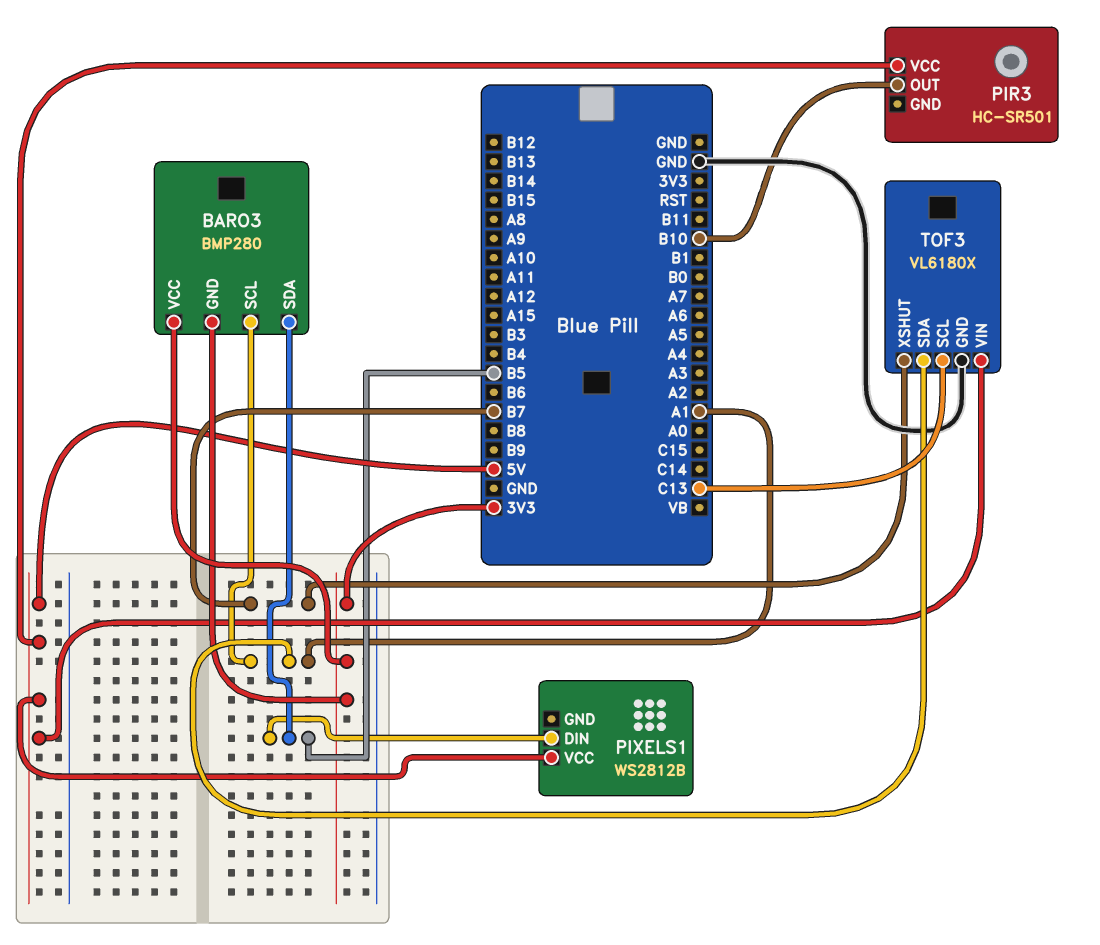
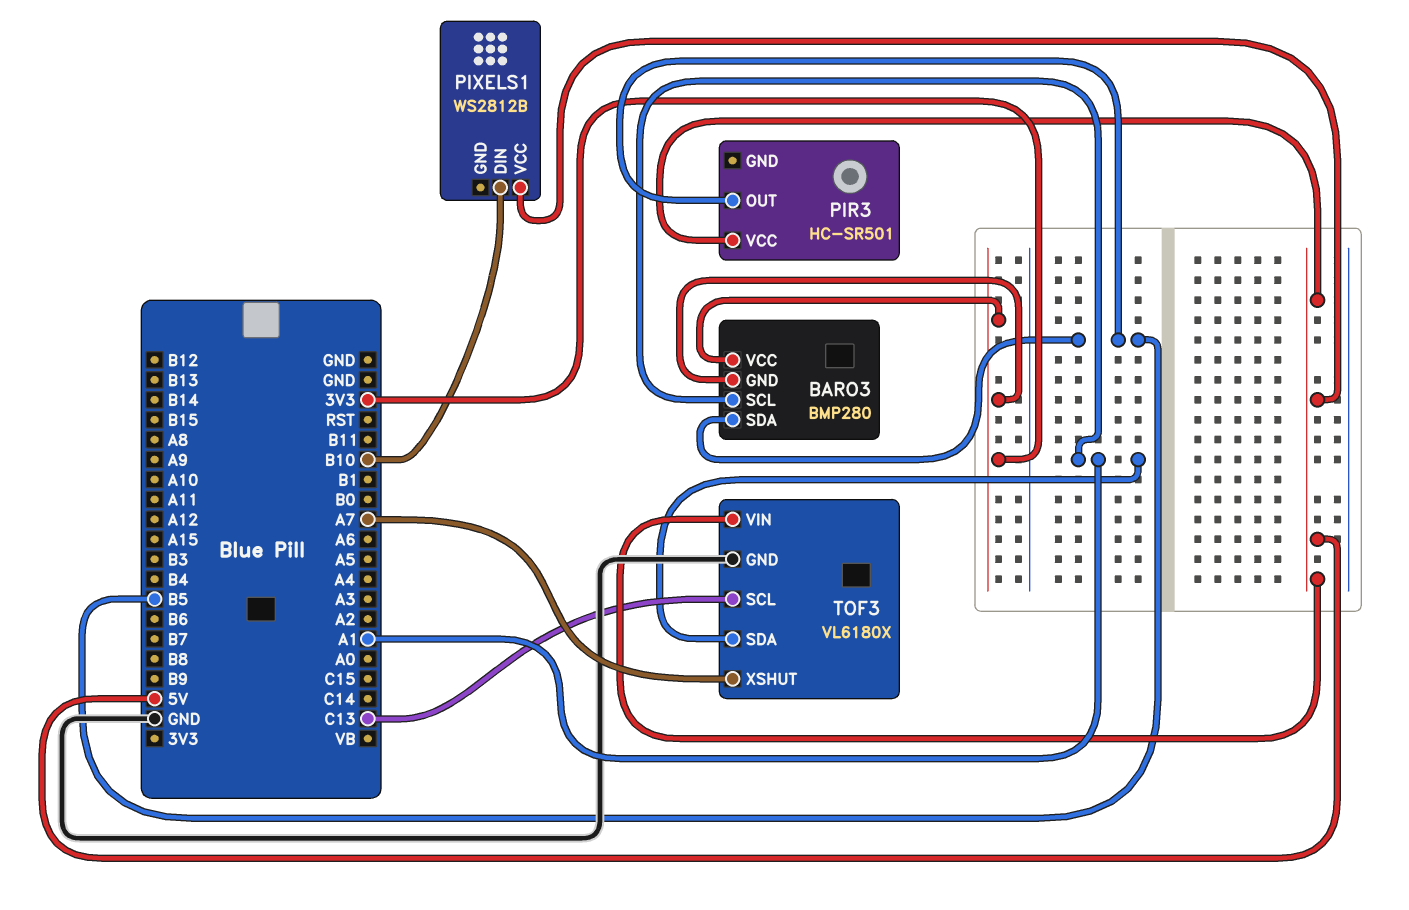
PIR3 pin OUT: B10 -> B5
PIXELS1 pin DIN: B5 -> B10
TOF3 pin XSHUT: B7 -> A7

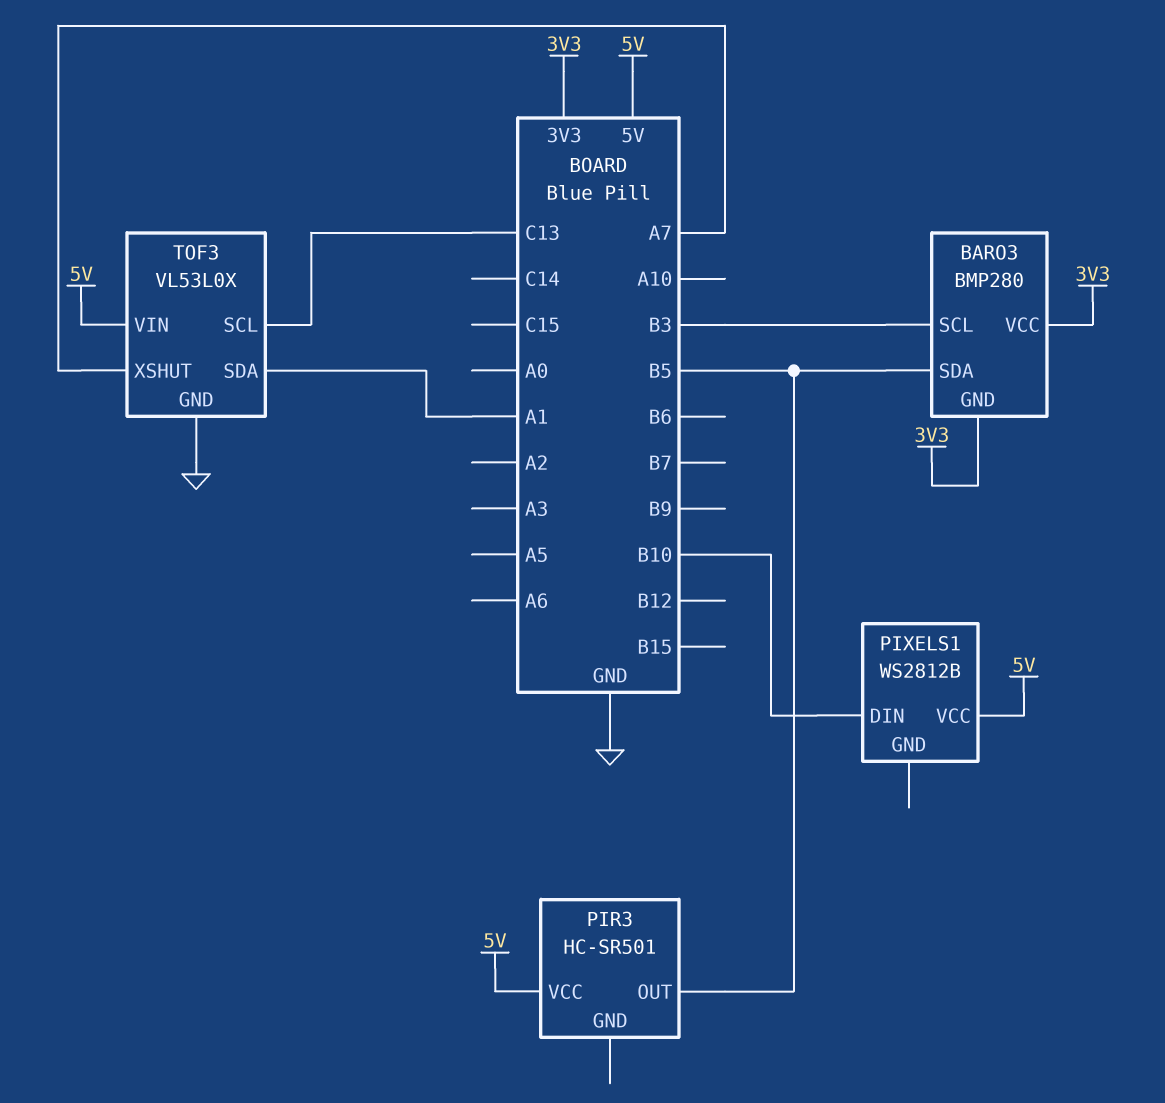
BARO3 pin SCL: A1 -> B3
TOF3: VL6180X -> VL53L0X

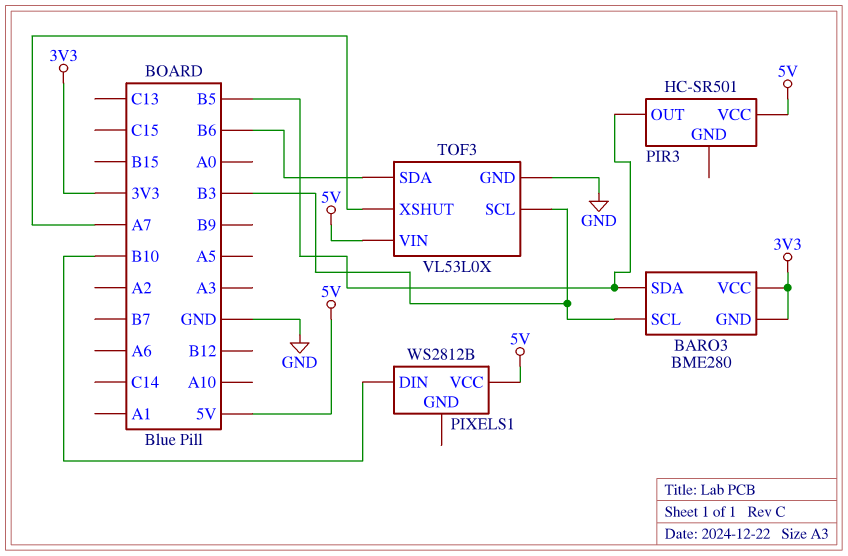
BARO3: BMP280 -> BME280
TOF3 pin SCL: C13 -> B3
TOF3 pin SDA: A1 -> B6

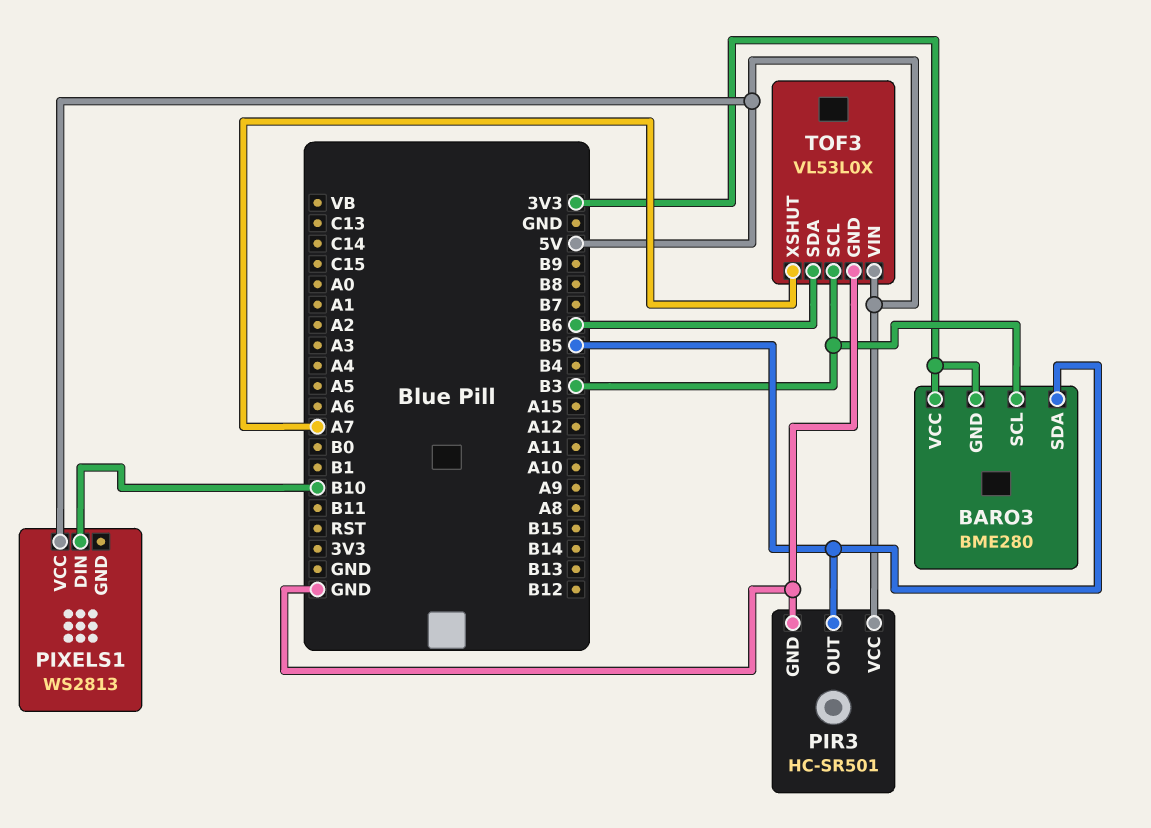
PIR3 pin GND: none -> GND
PIXELS1: WS2812B -> WS2813

